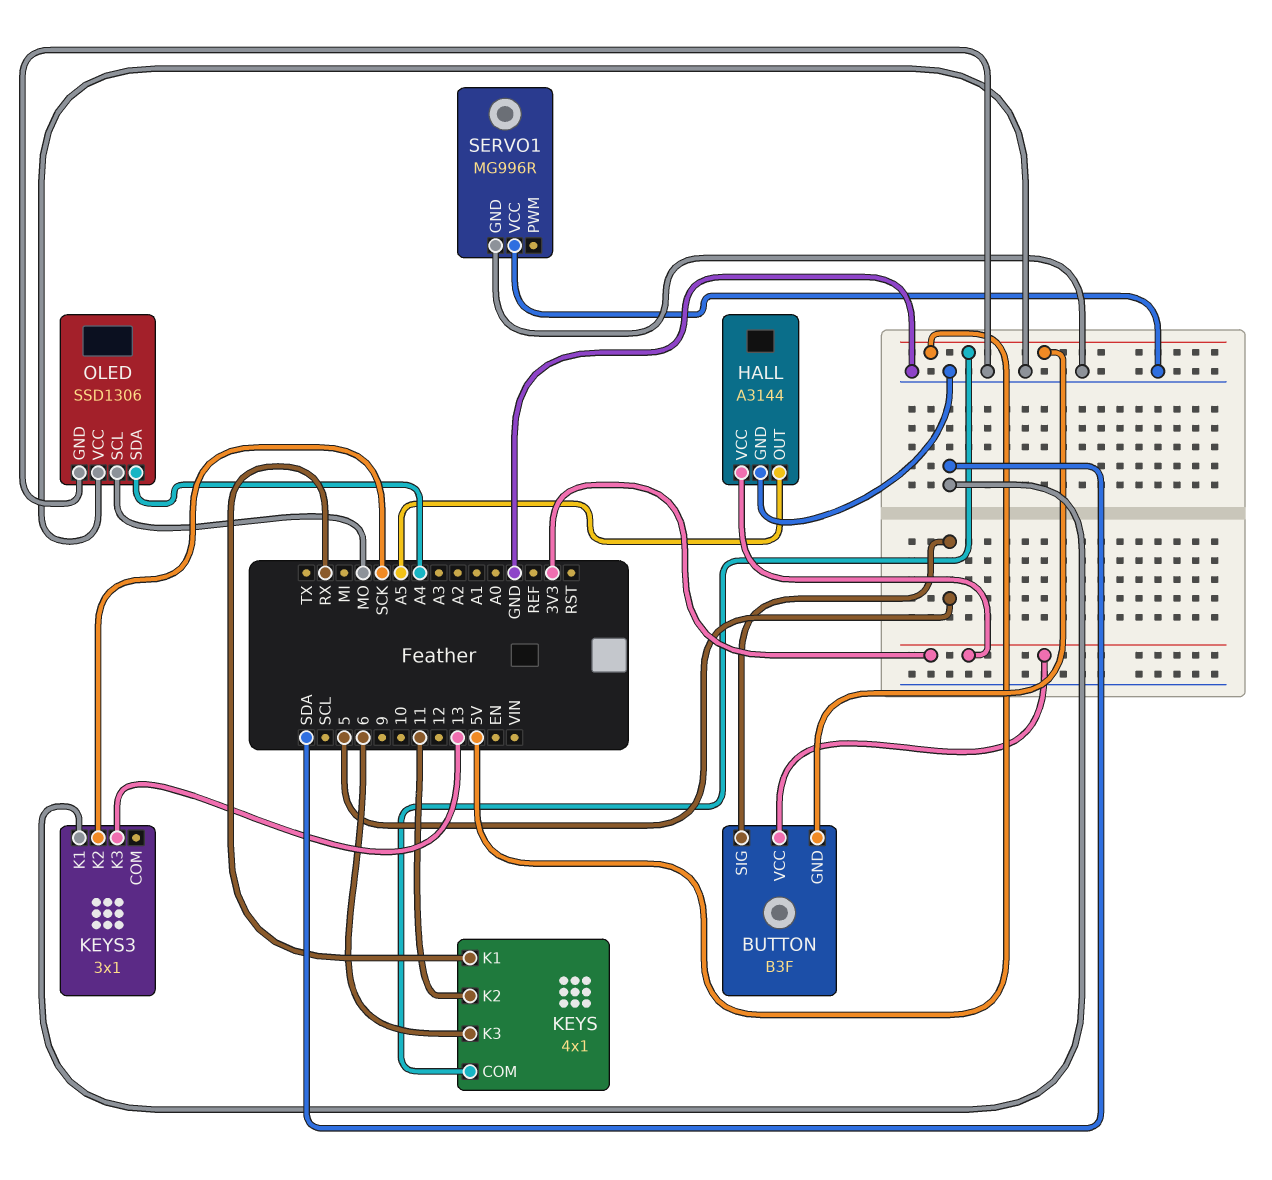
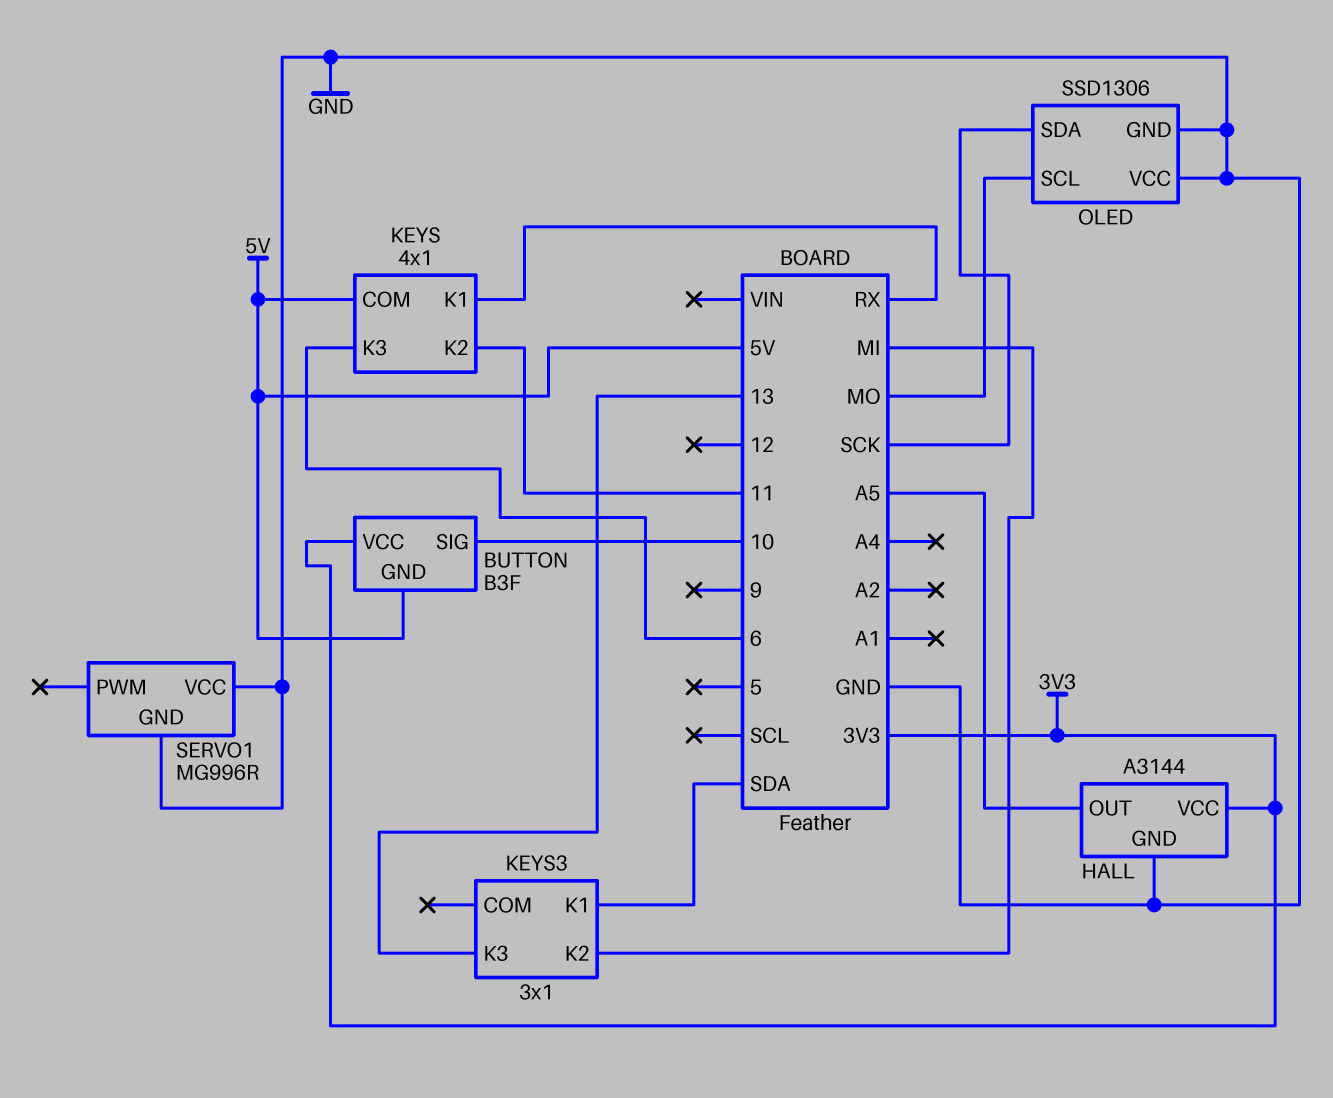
BUTTON pin SIG: 5 -> 10
KEYS3 pin K2: SCK -> MI
OLED pin SDA: A4 -> SCK

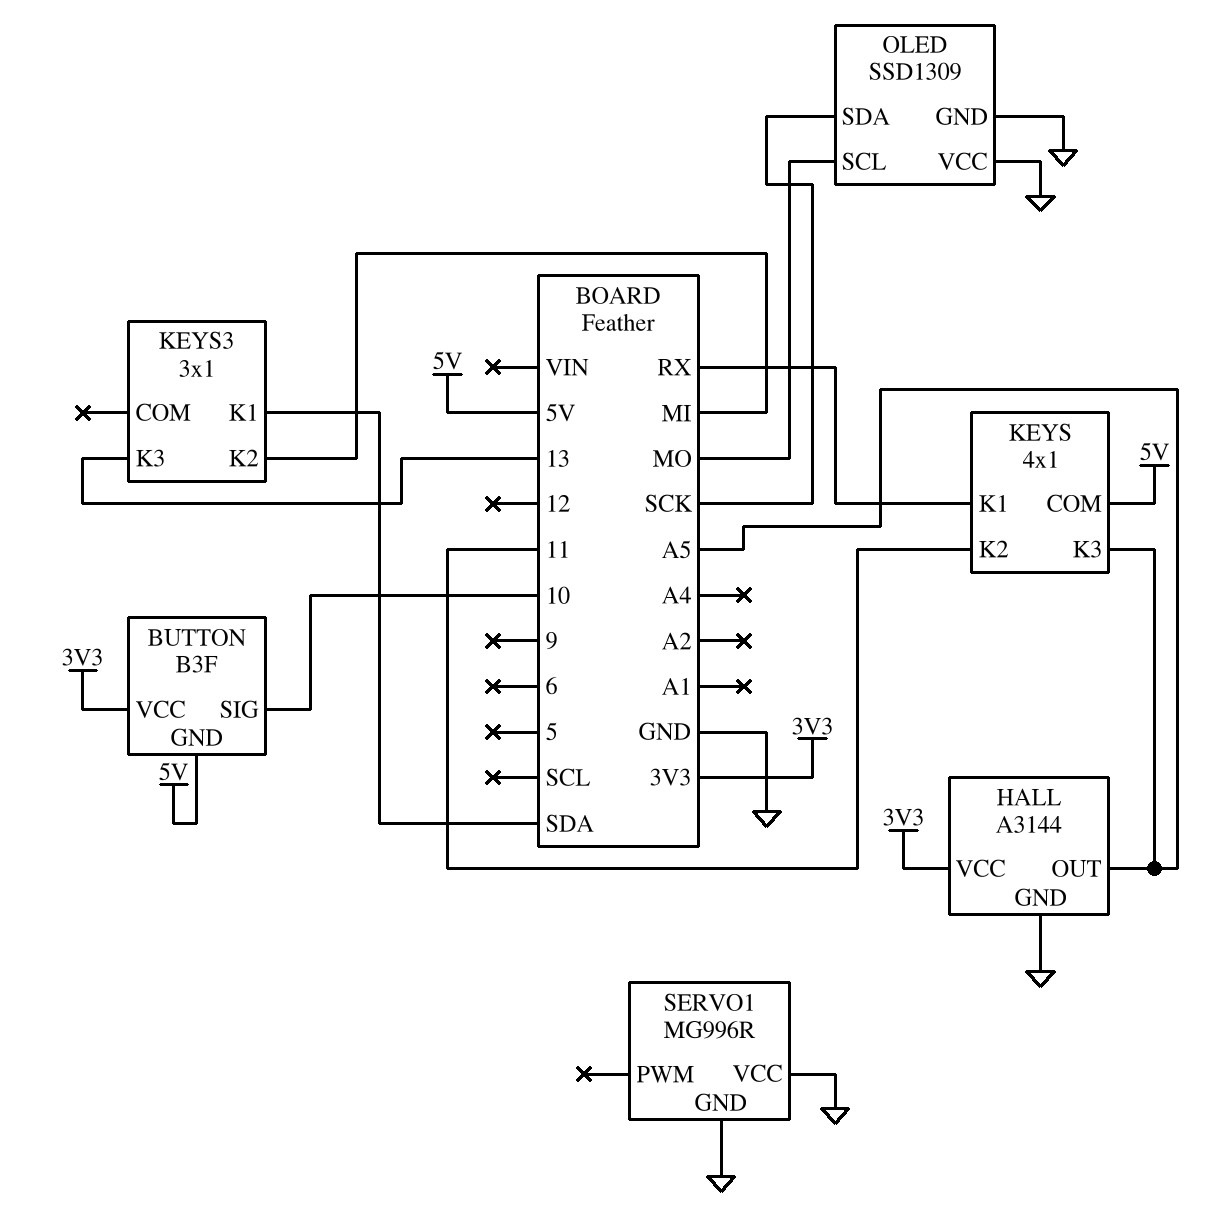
KEYS pin K3: 6 -> A5
OLED: SSD1306 -> SSD1309

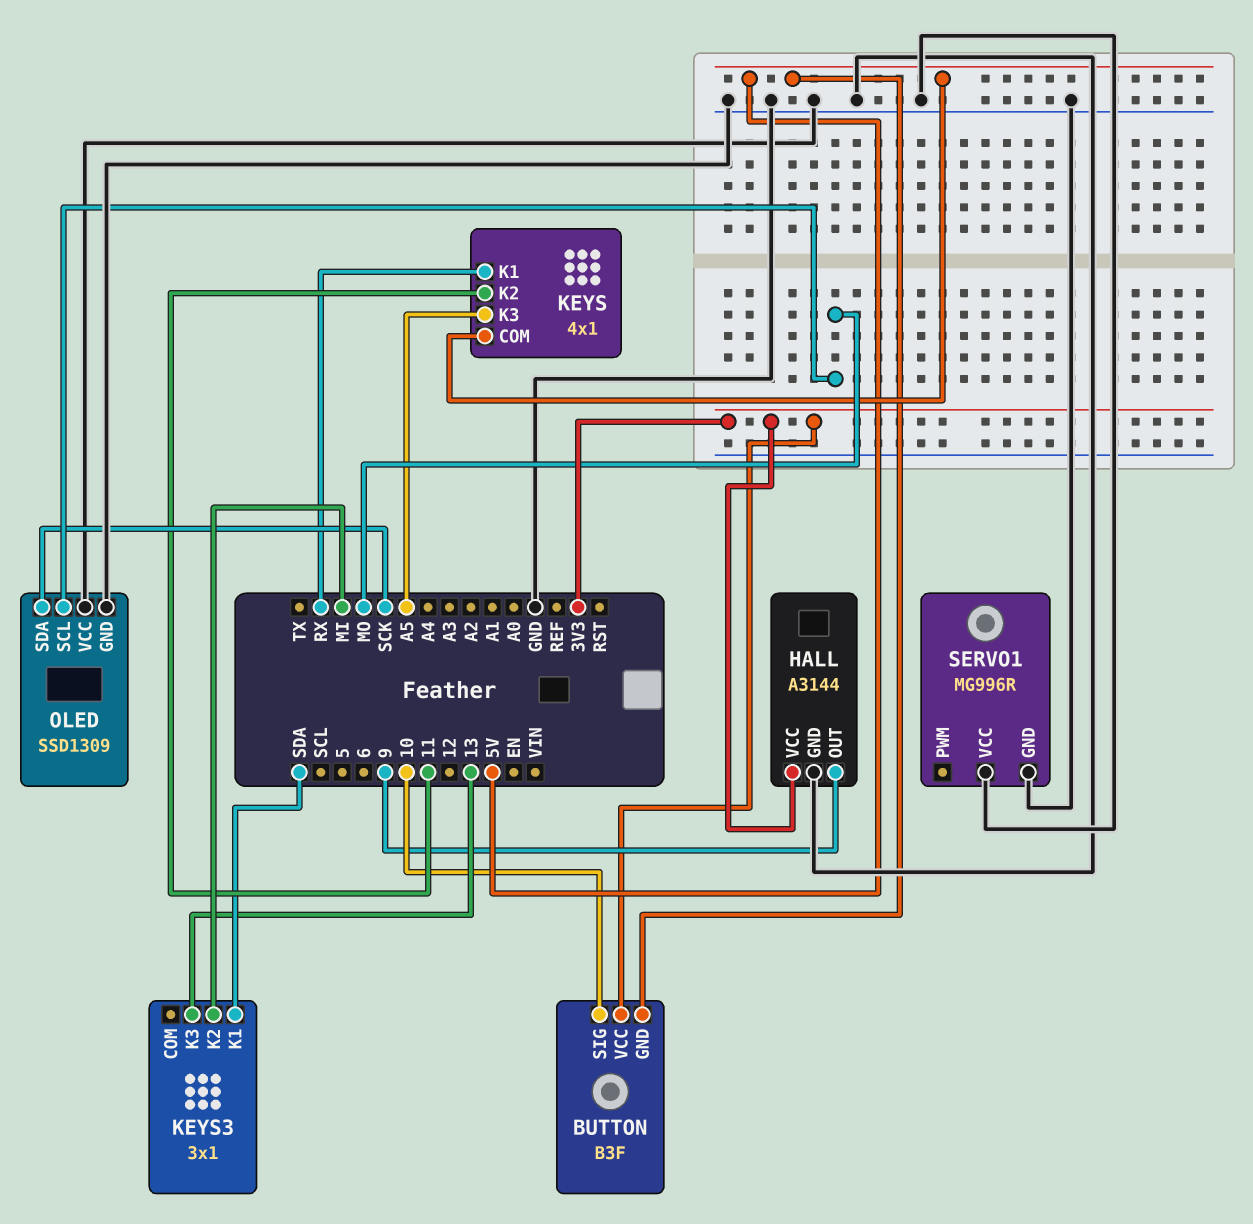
HALL pin OUT: A5 -> 9

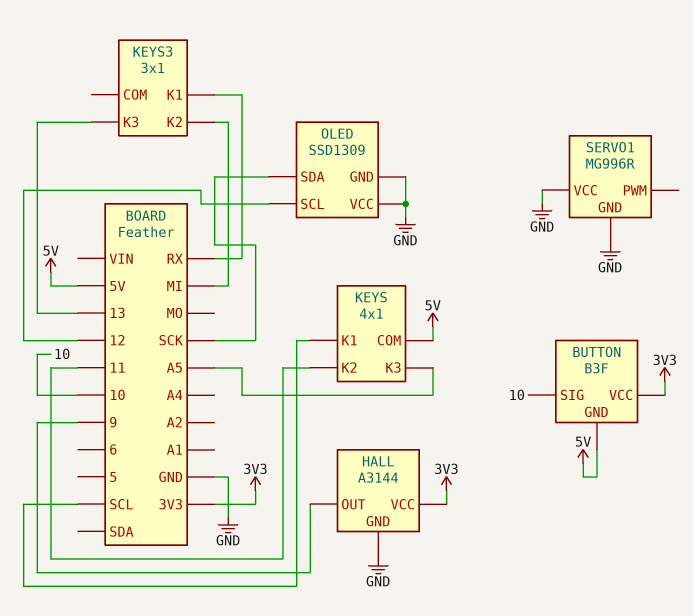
KEYS pin K1: RX -> SCL
KEYS3 pin K1: SDA -> RX
OLED pin SCL: MO -> 12

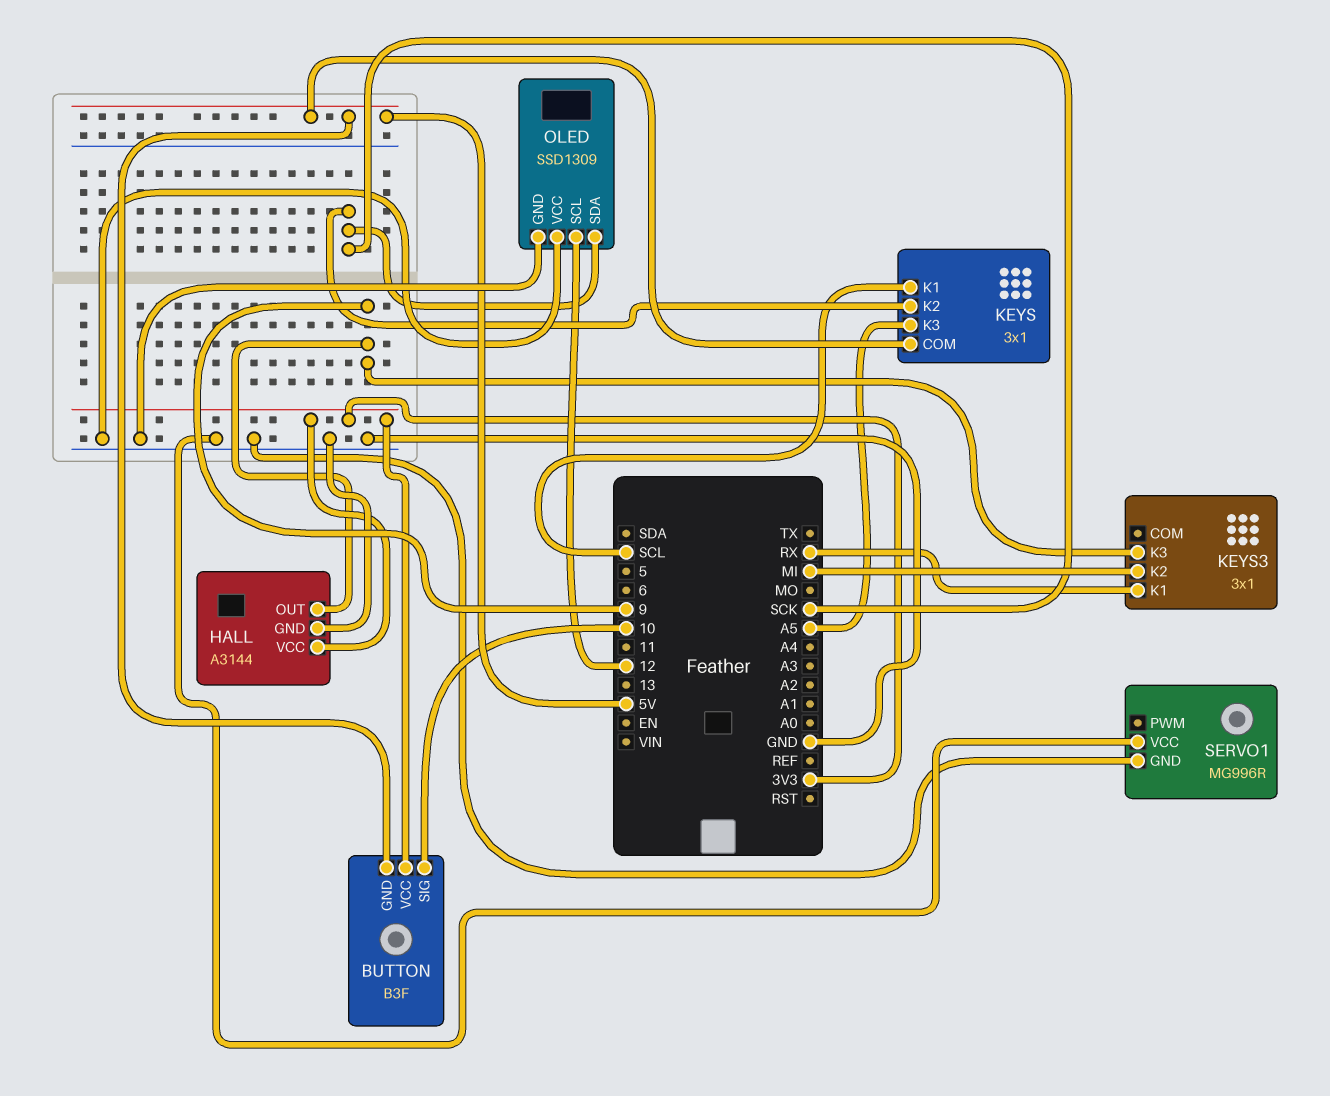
KEYS: 4x1 -> 3x1
KEYS pin K2: 11 -> SCK
KEYS3 pin K3: 13 -> 9

